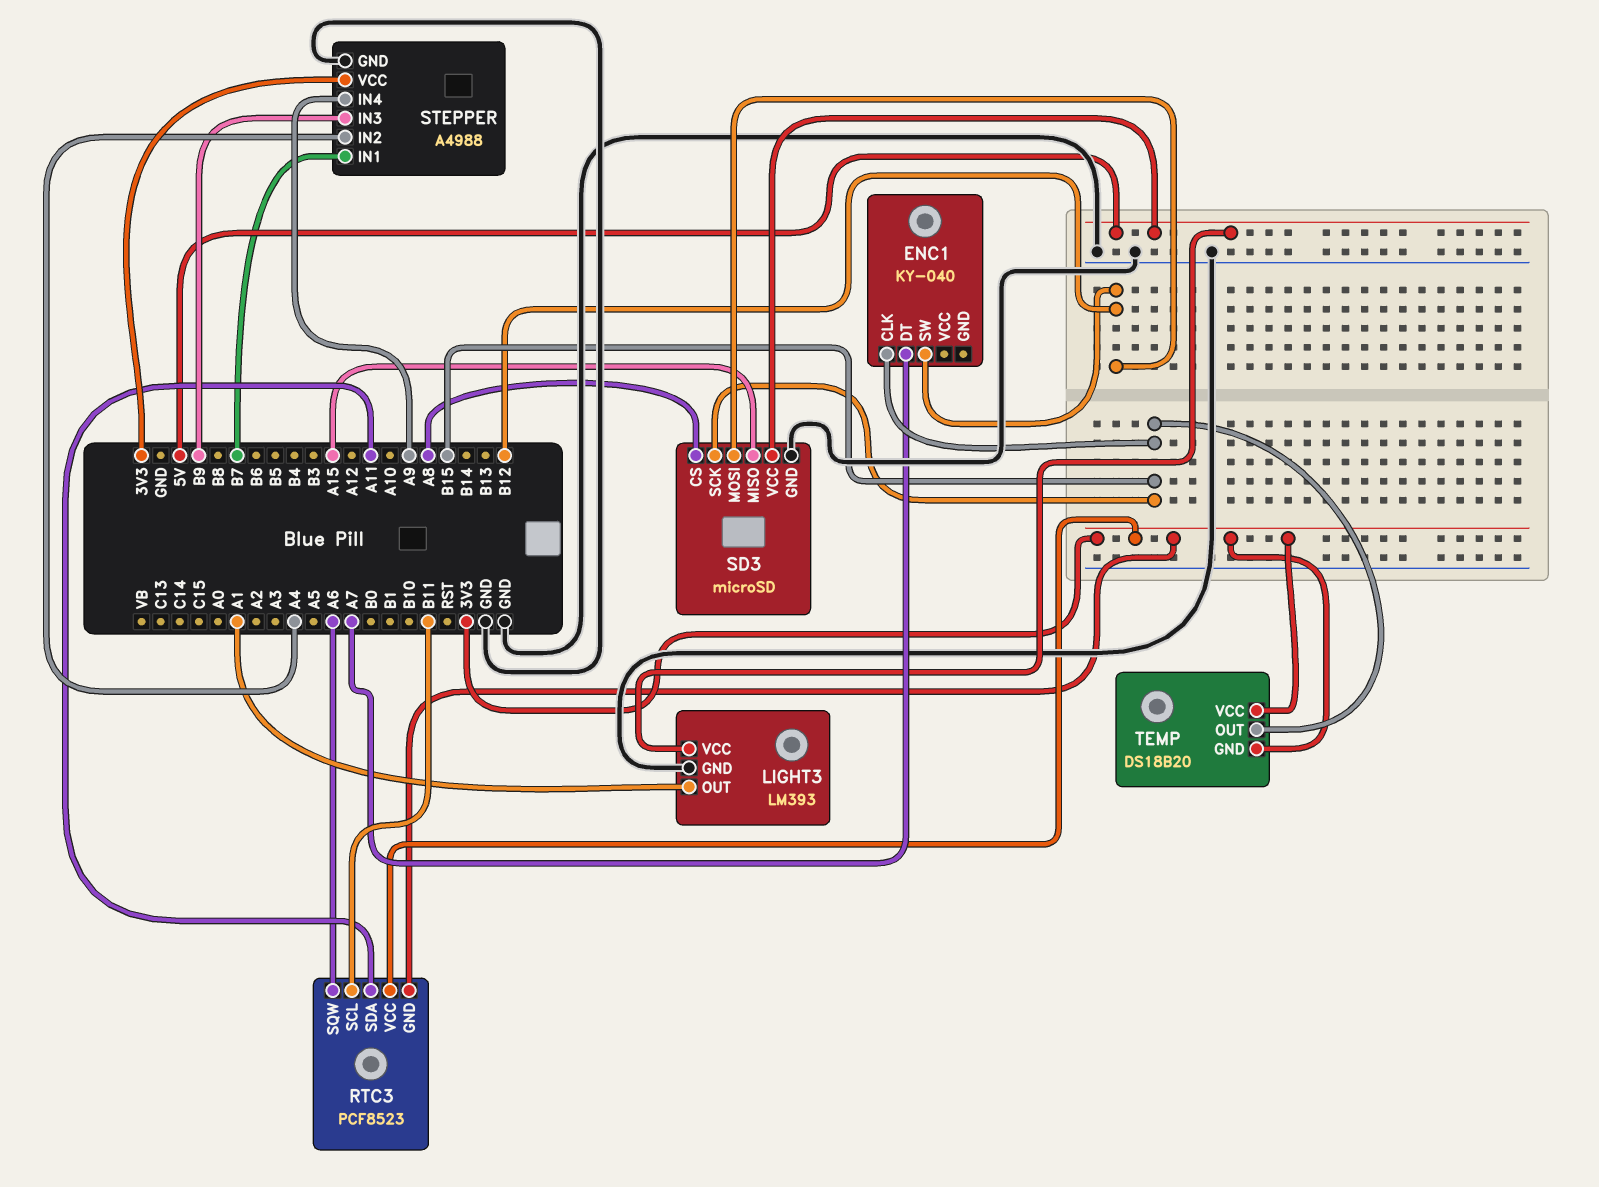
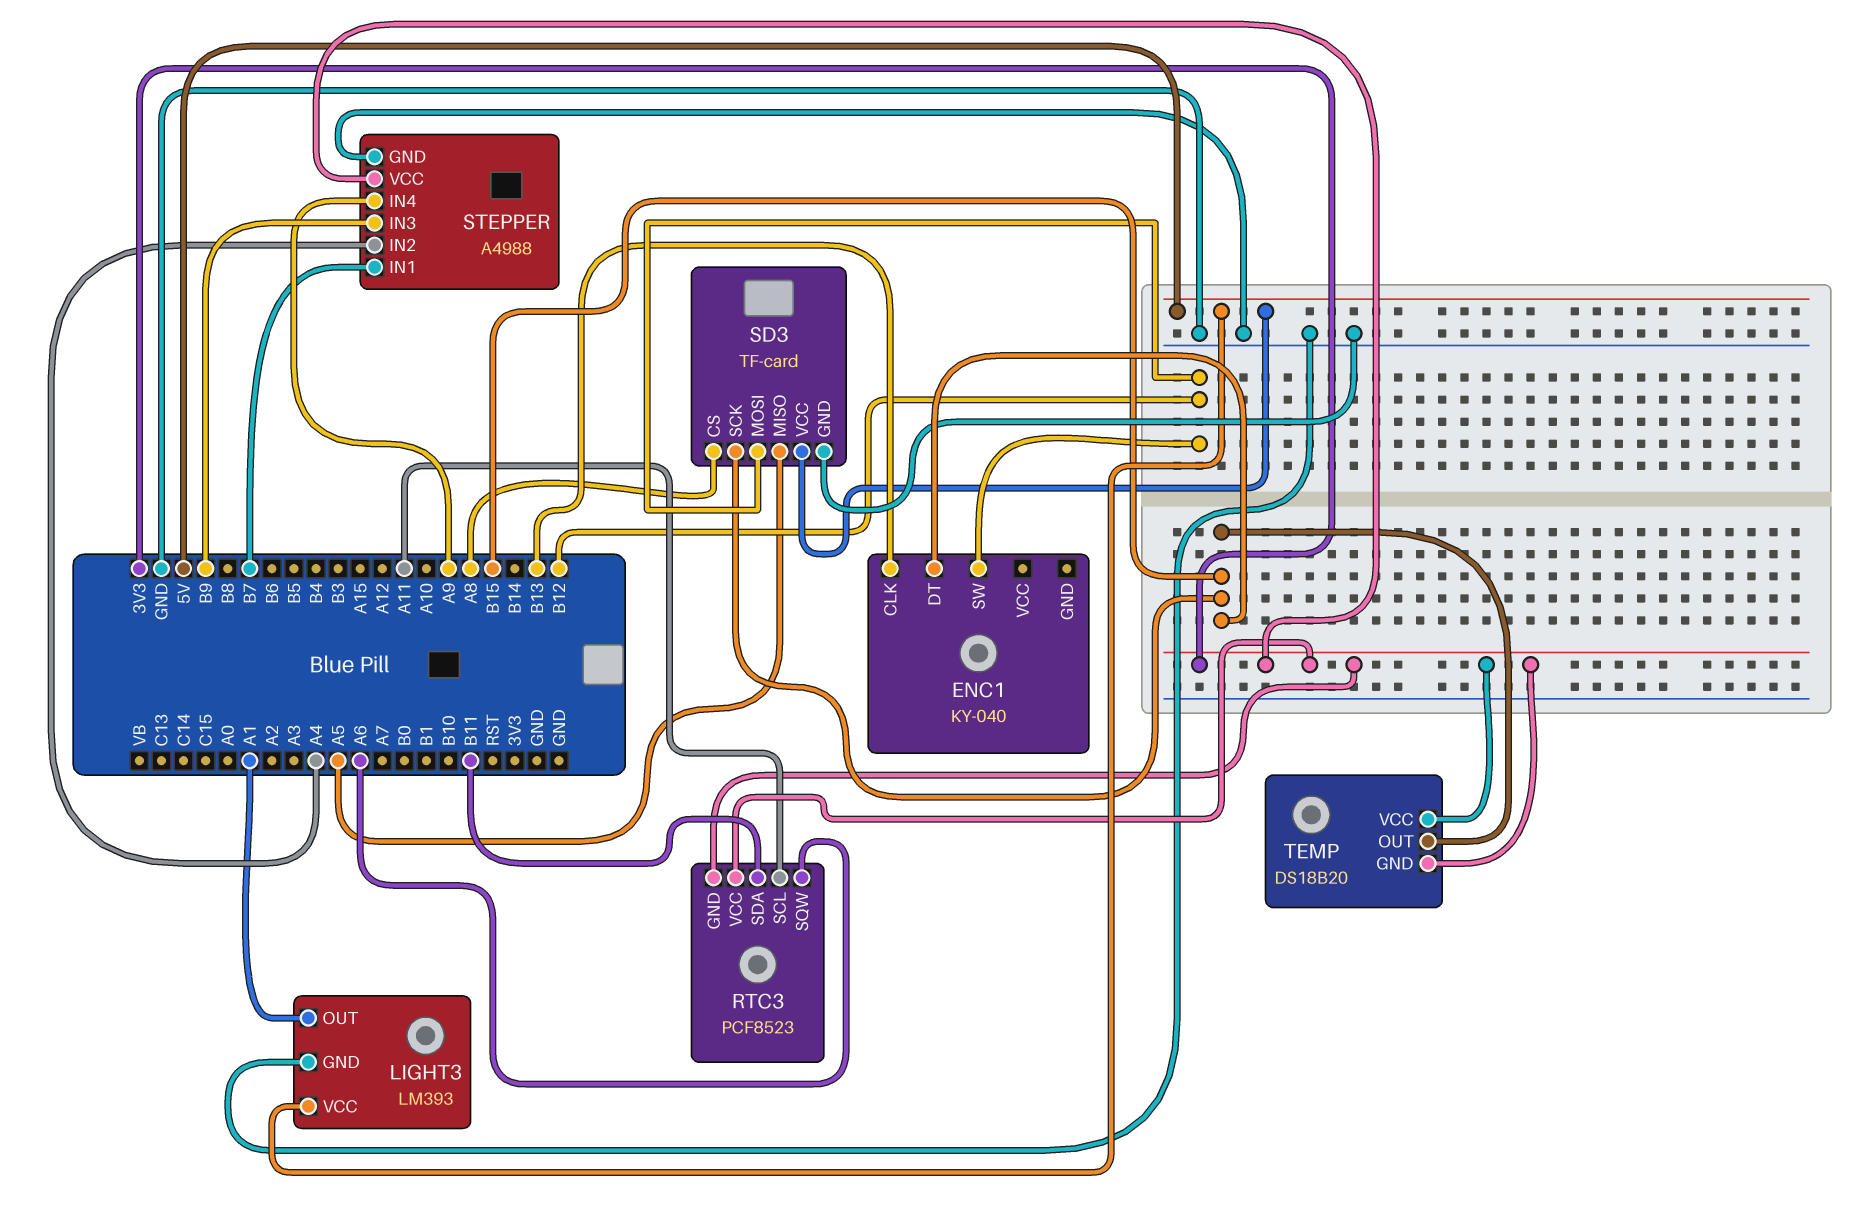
ENC1 pin CLK: B15 -> B13
ENC1 pin DT: A7 -> B15
RTC3 pin SCL: B11 -> A11
RTC3 pin SDA: A11 -> B11
SD3: microSD -> TF-card
SD3 pin MISO: A15 -> A5

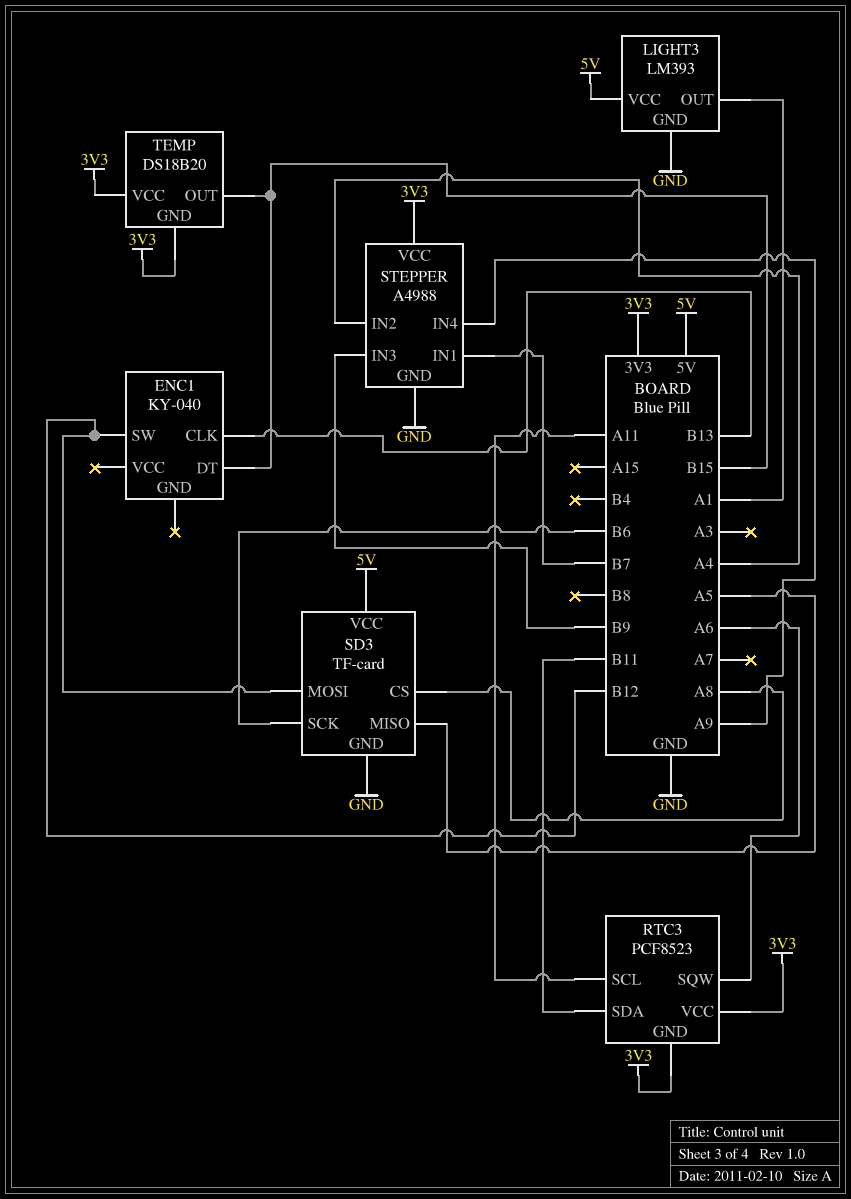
SD3 pin SCK: B15 -> B6

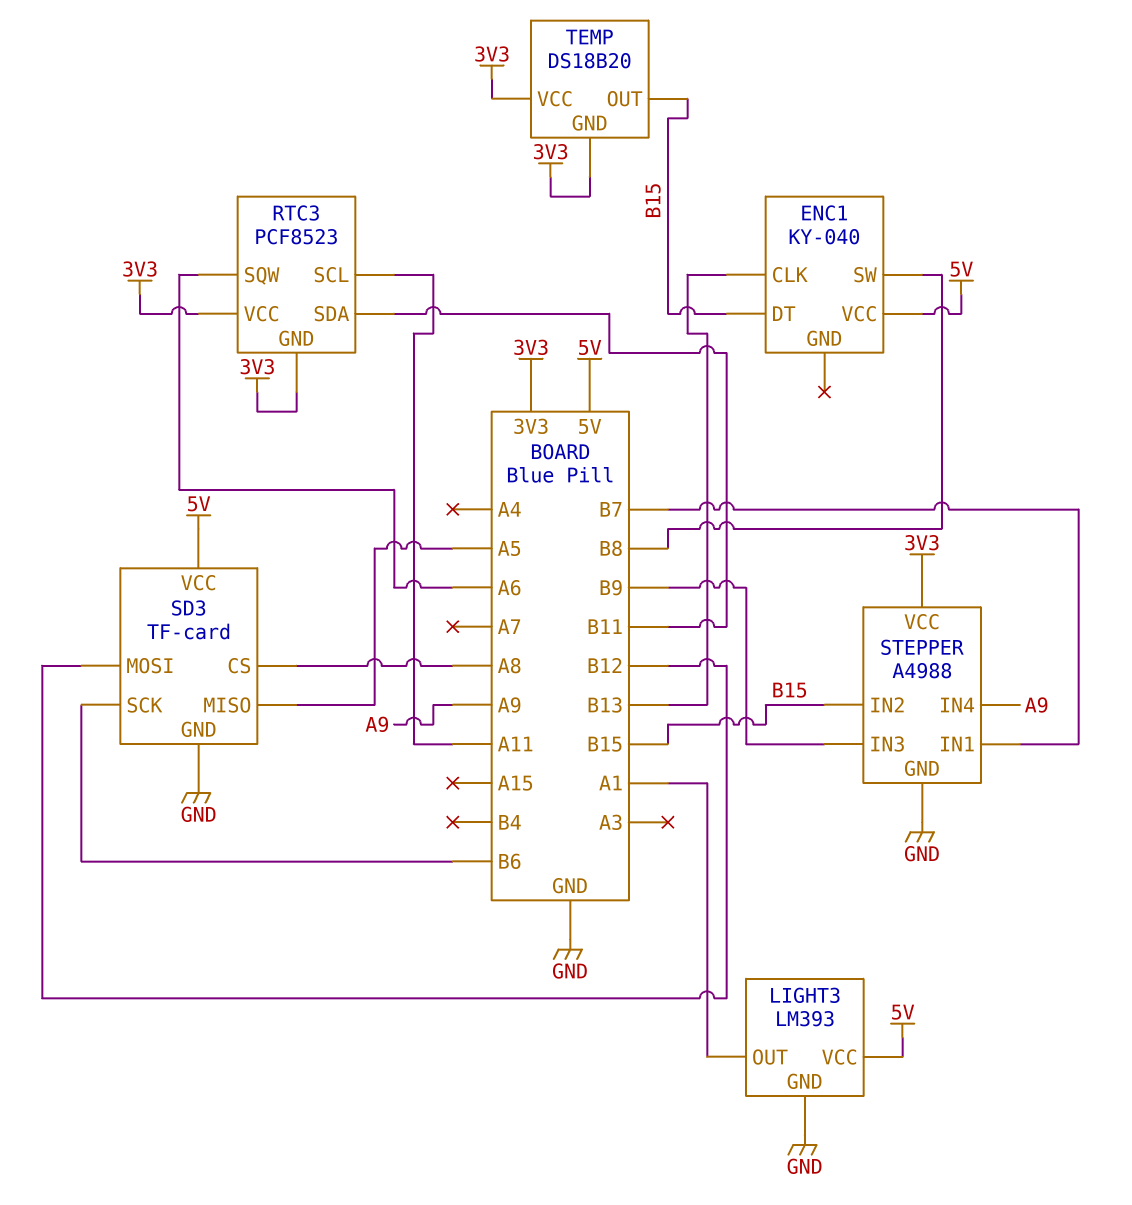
ENC1 pin SW: B12 -> B8
ENC1 pin VCC: none -> 5V
STEPPER pin IN2: A4 -> B15

